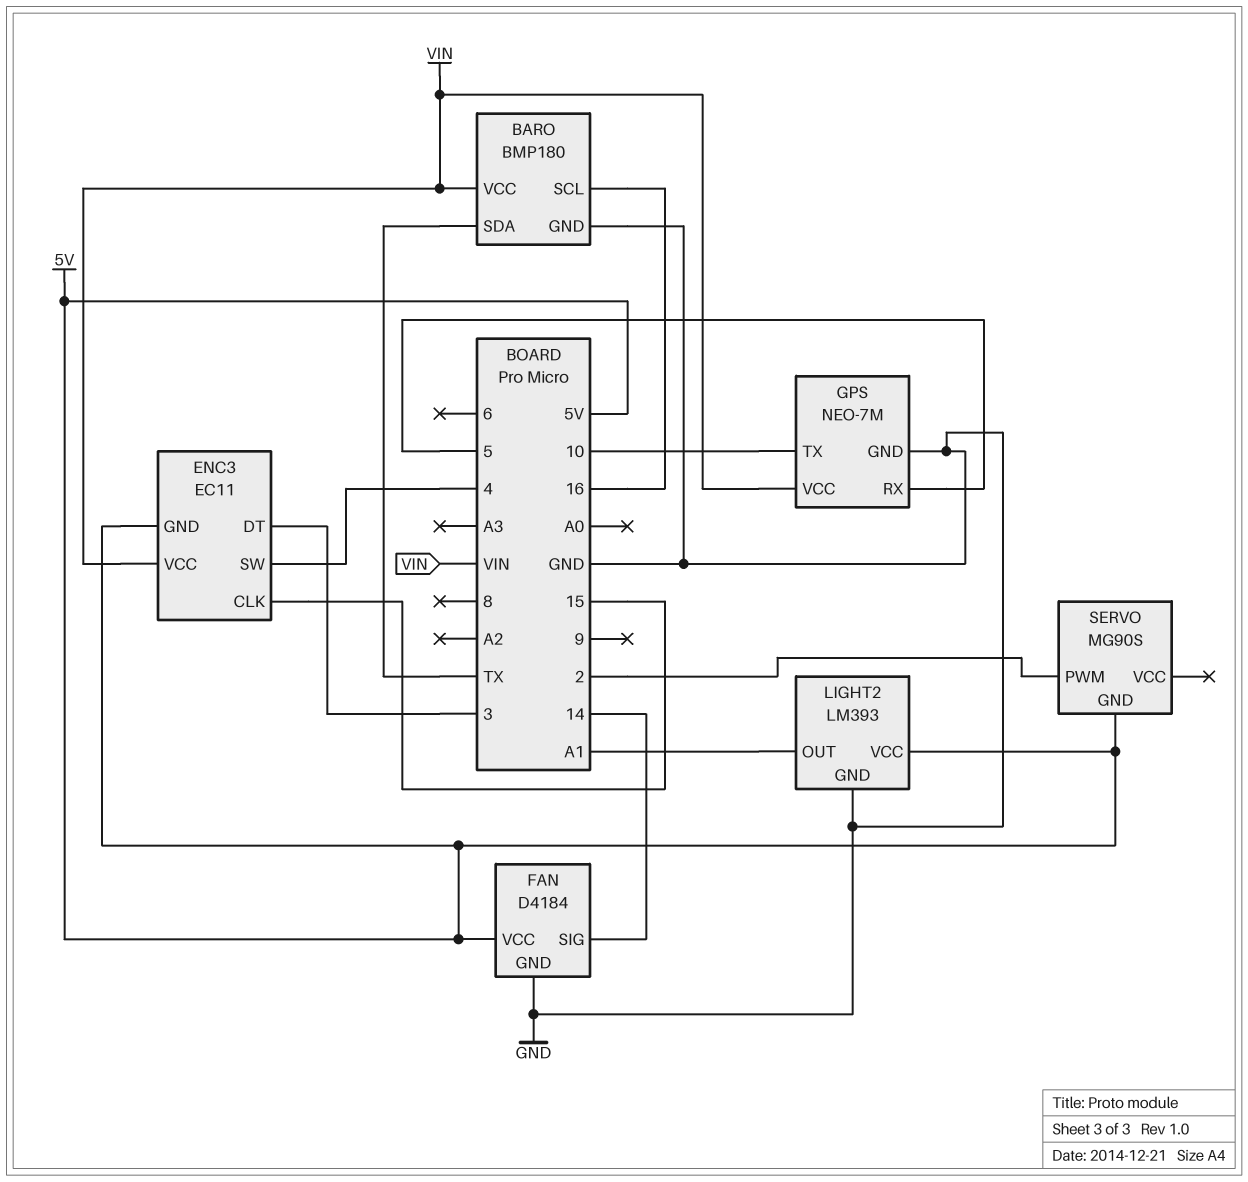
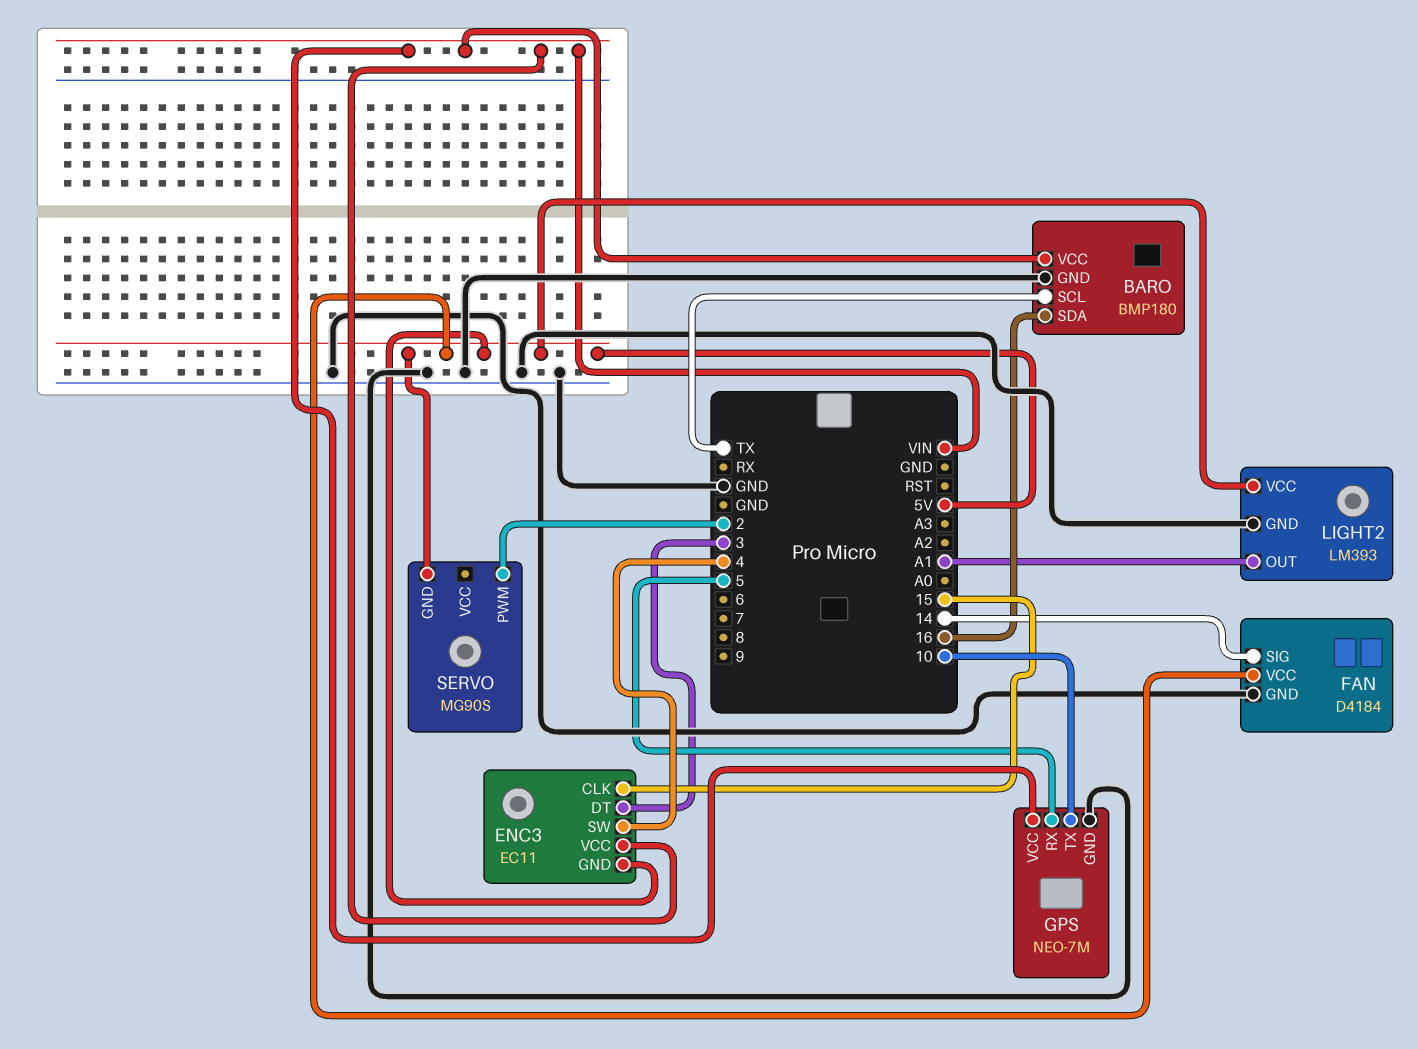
BARO pin SCL: 16 -> TX
BARO pin SDA: TX -> 16

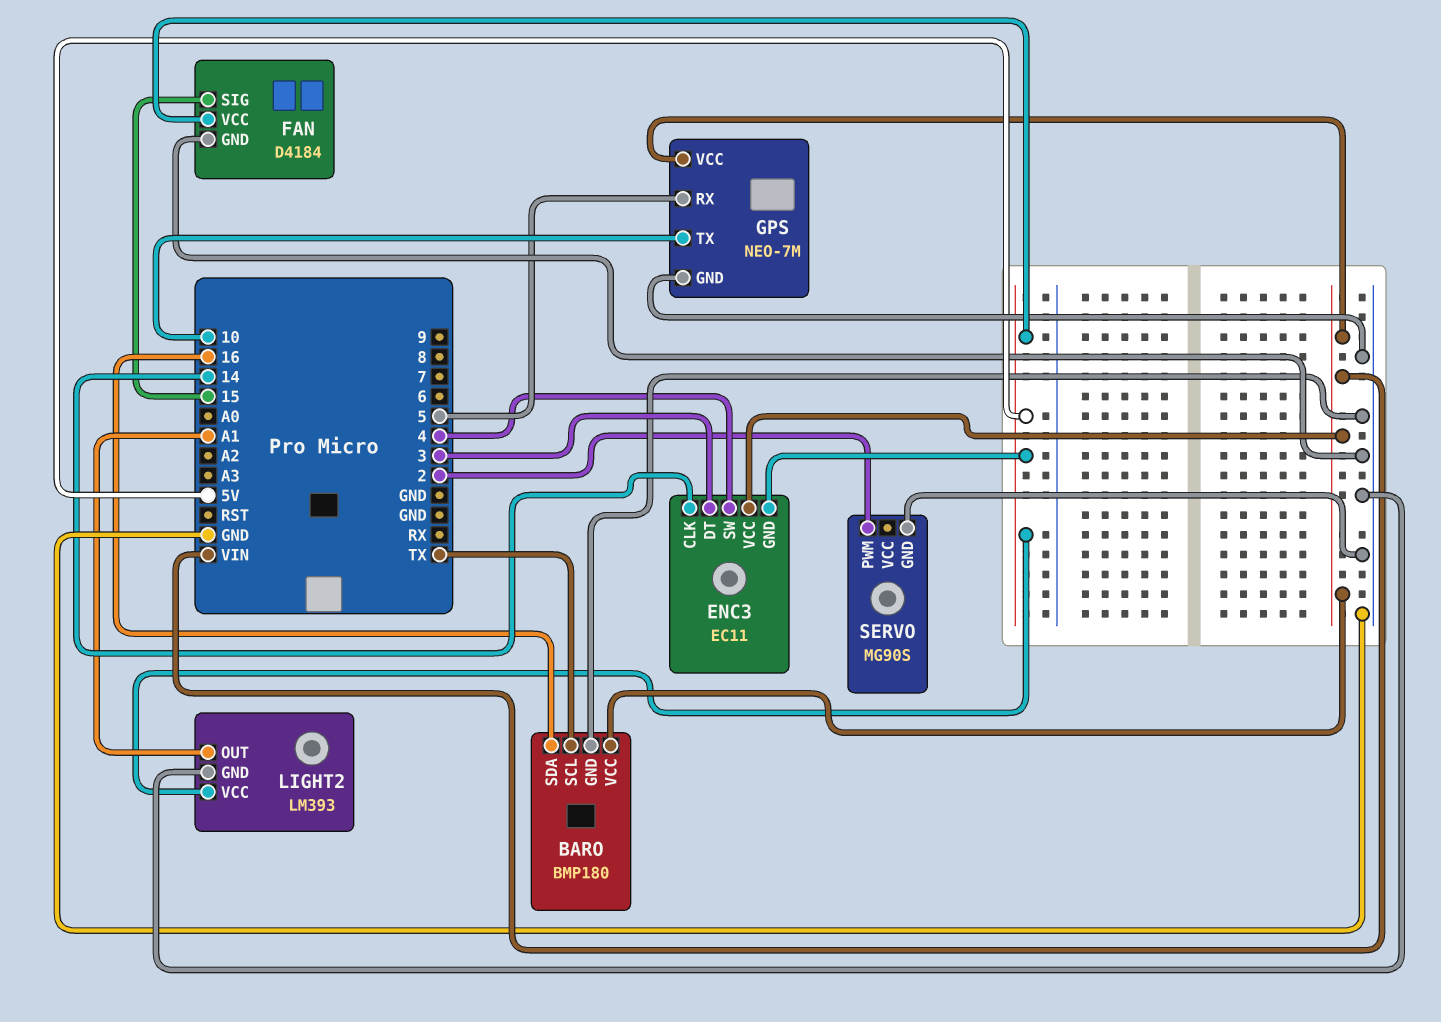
ENC3 pin CLK: 15 -> 14
FAN pin SIG: 14 -> 15
SERVO pin GND: 5V -> GND

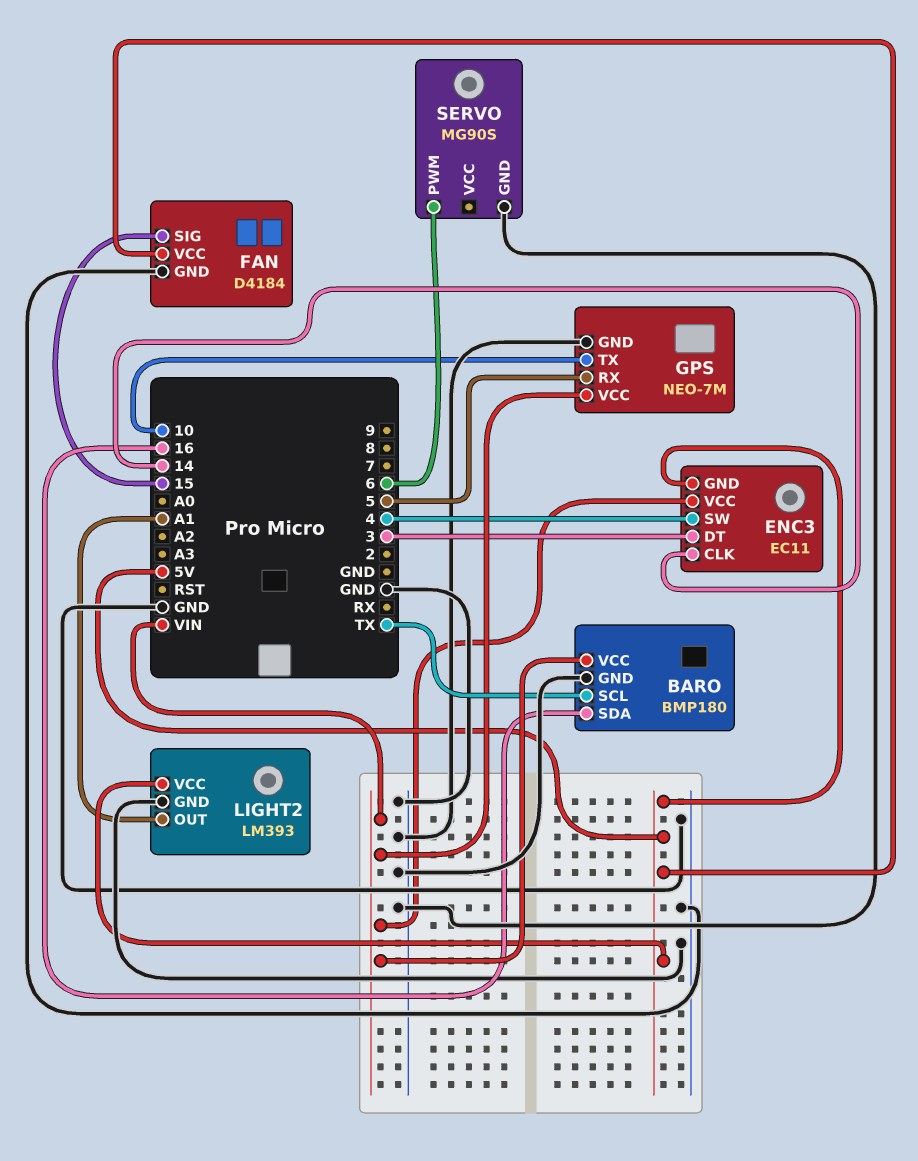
SERVO pin PWM: 2 -> 6

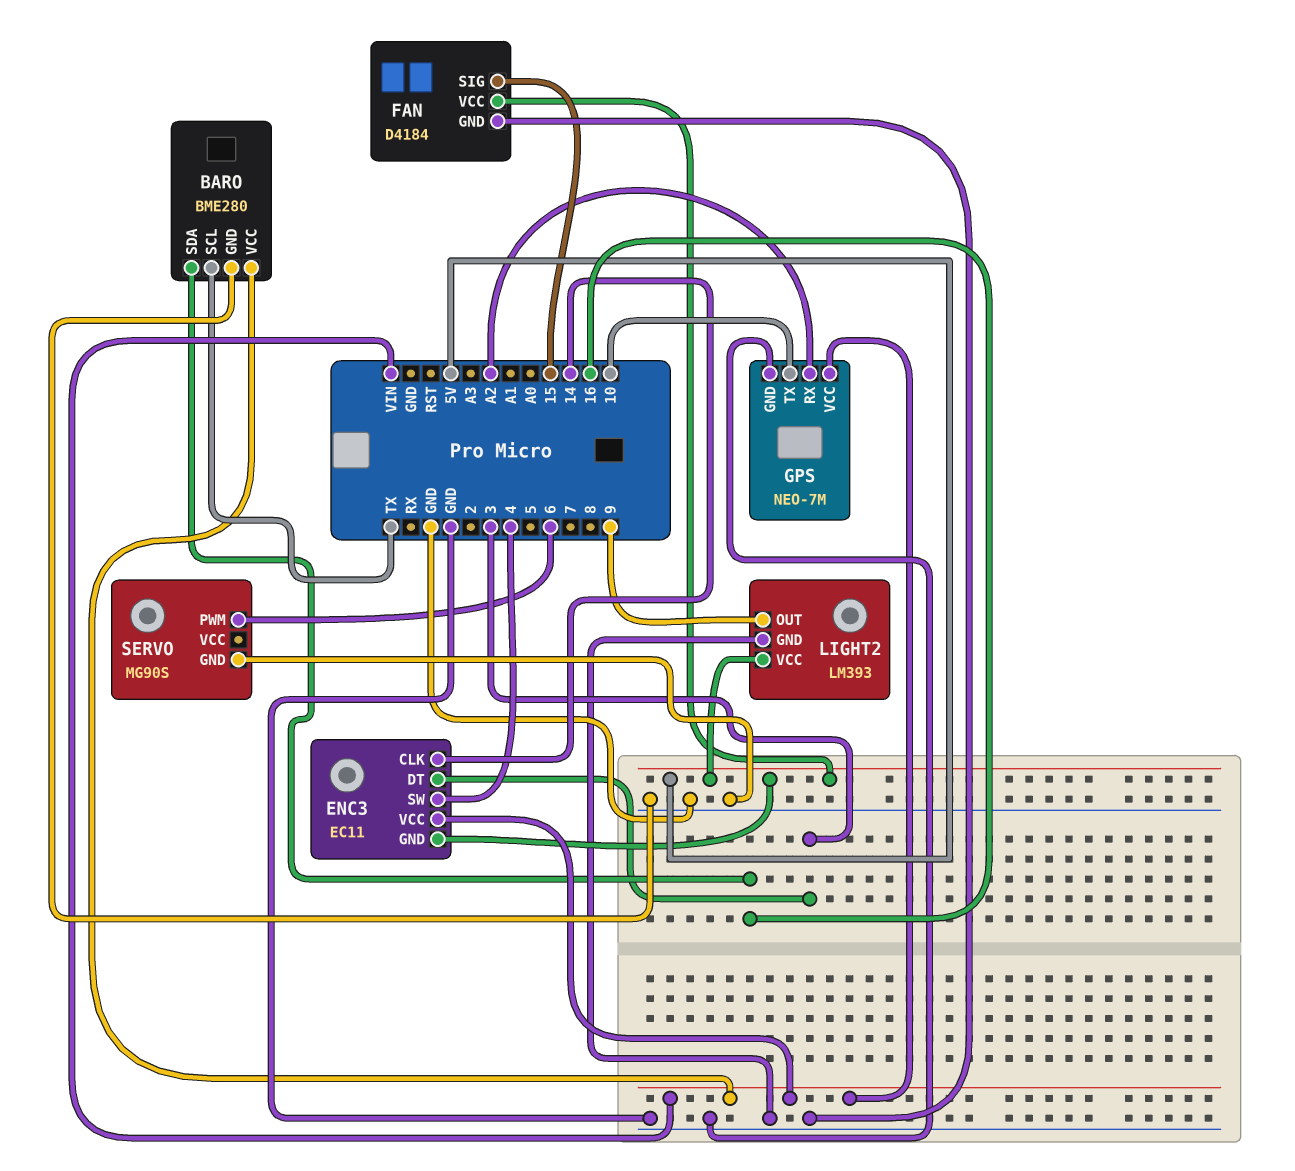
BARO: BMP180 -> BME280
GPS pin RX: 5 -> A2
LIGHT2 pin OUT: A1 -> 9

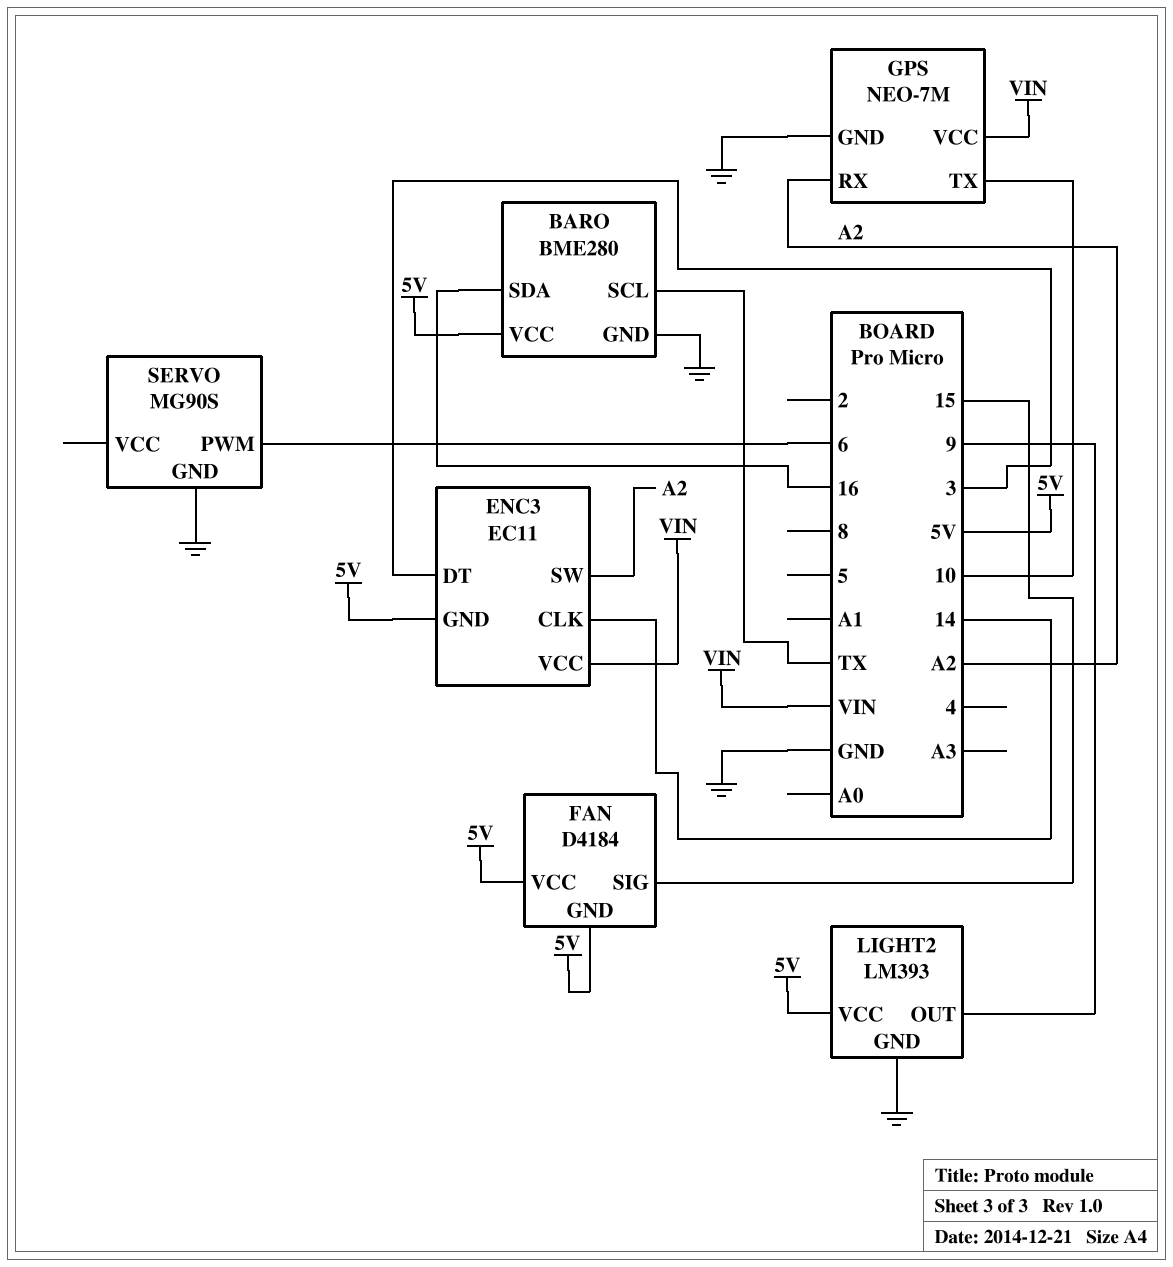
BARO pin VCC: VIN -> 5V
ENC3 pin SW: 4 -> A2
FAN pin GND: GND -> 5V

